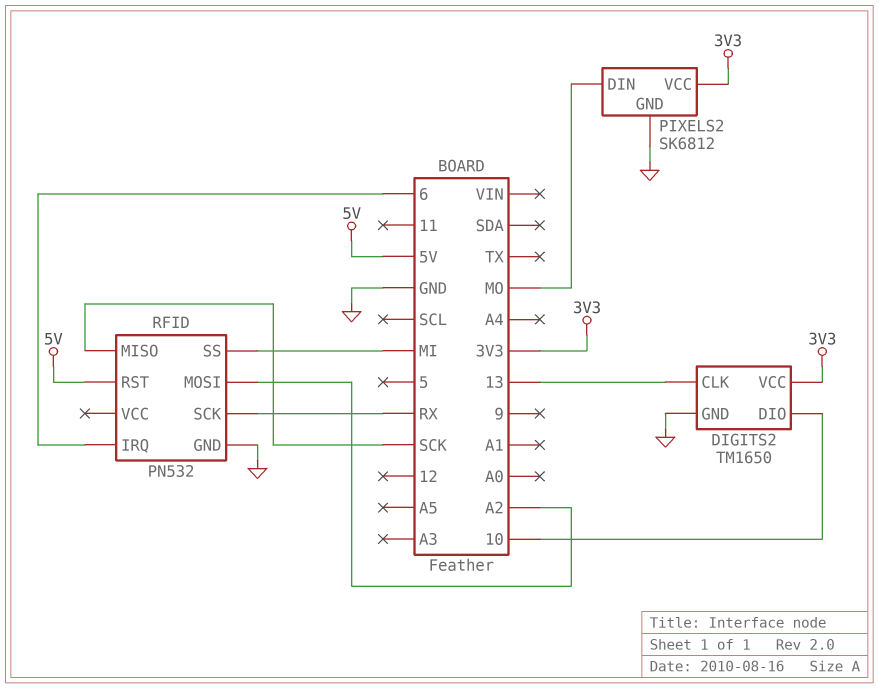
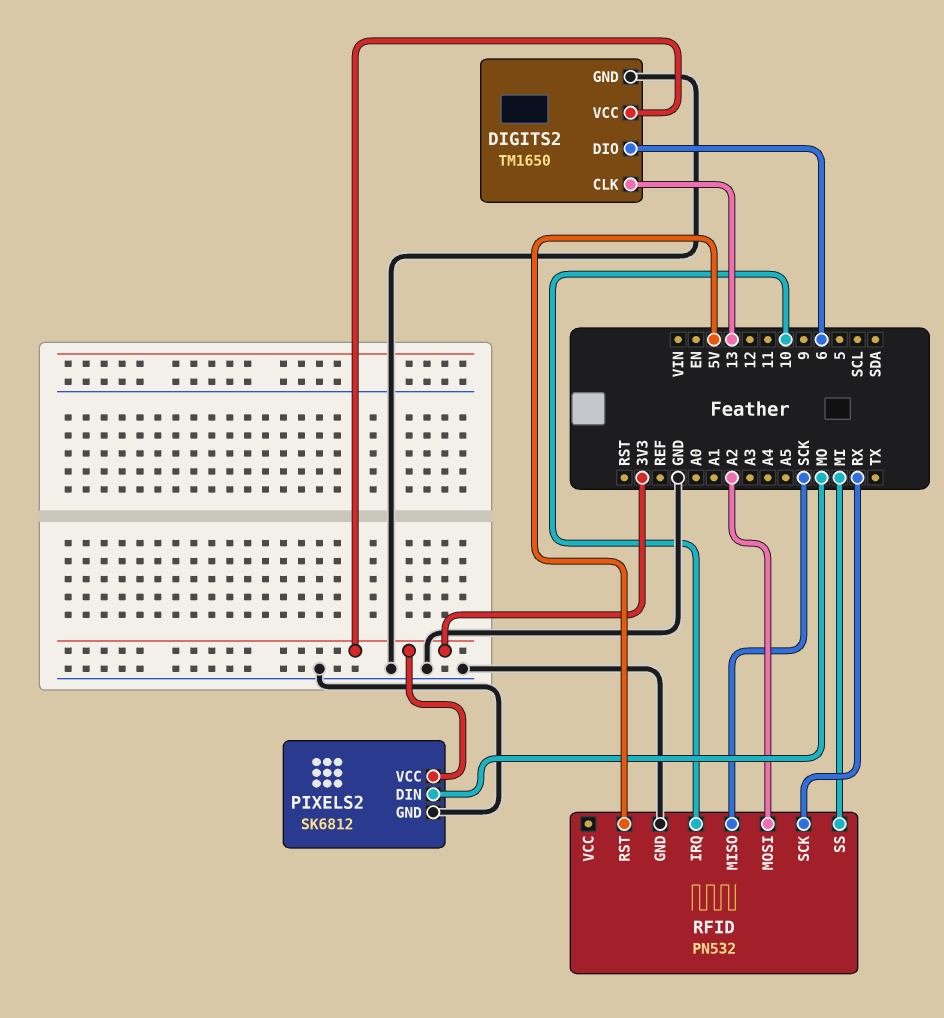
DIGITS2 pin DIO: 10 -> 6
RFID pin IRQ: 6 -> 10

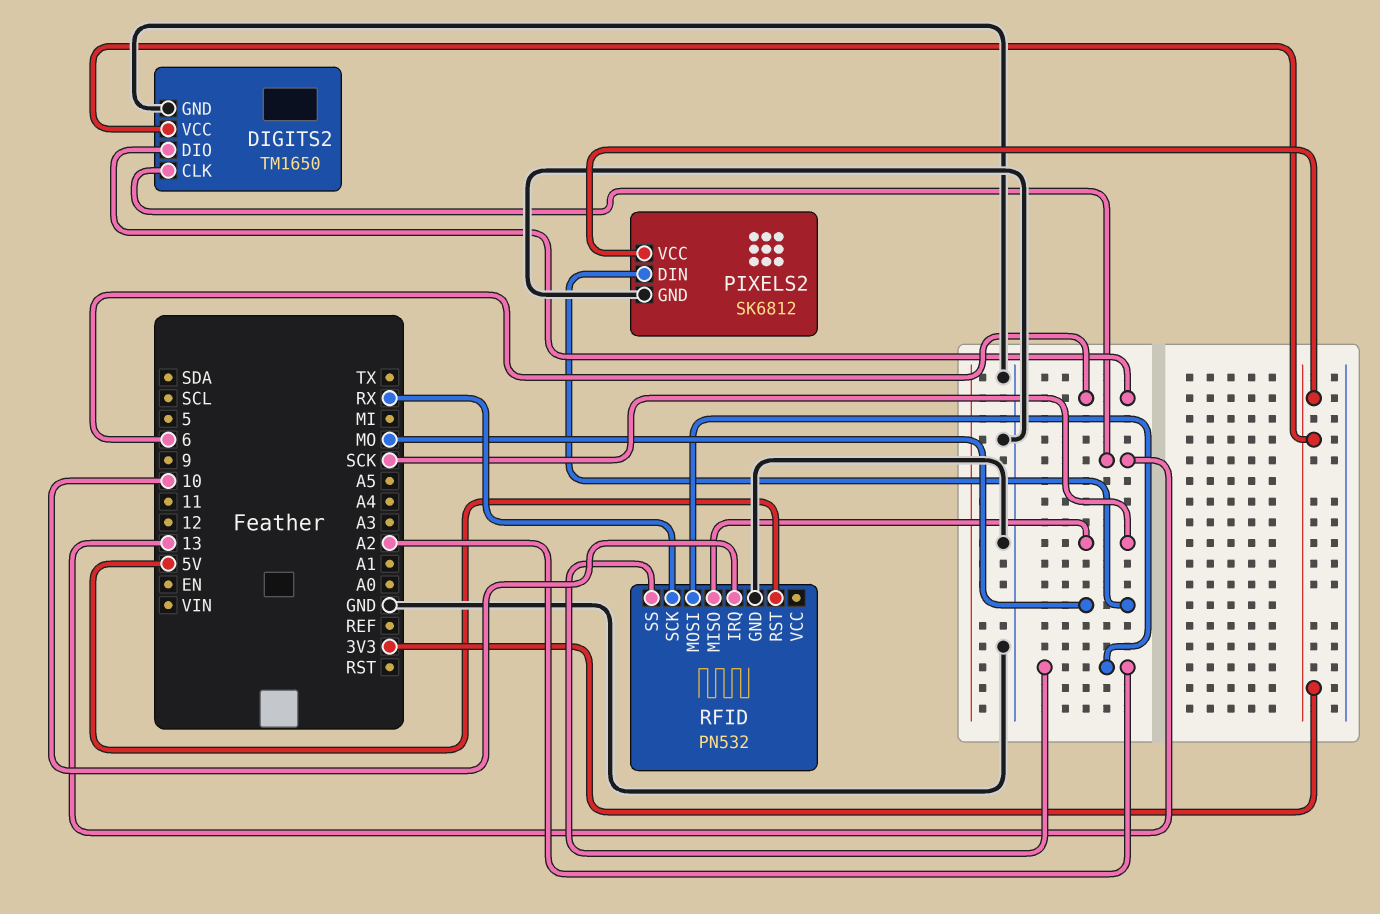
RFID pin SS: MI -> A2

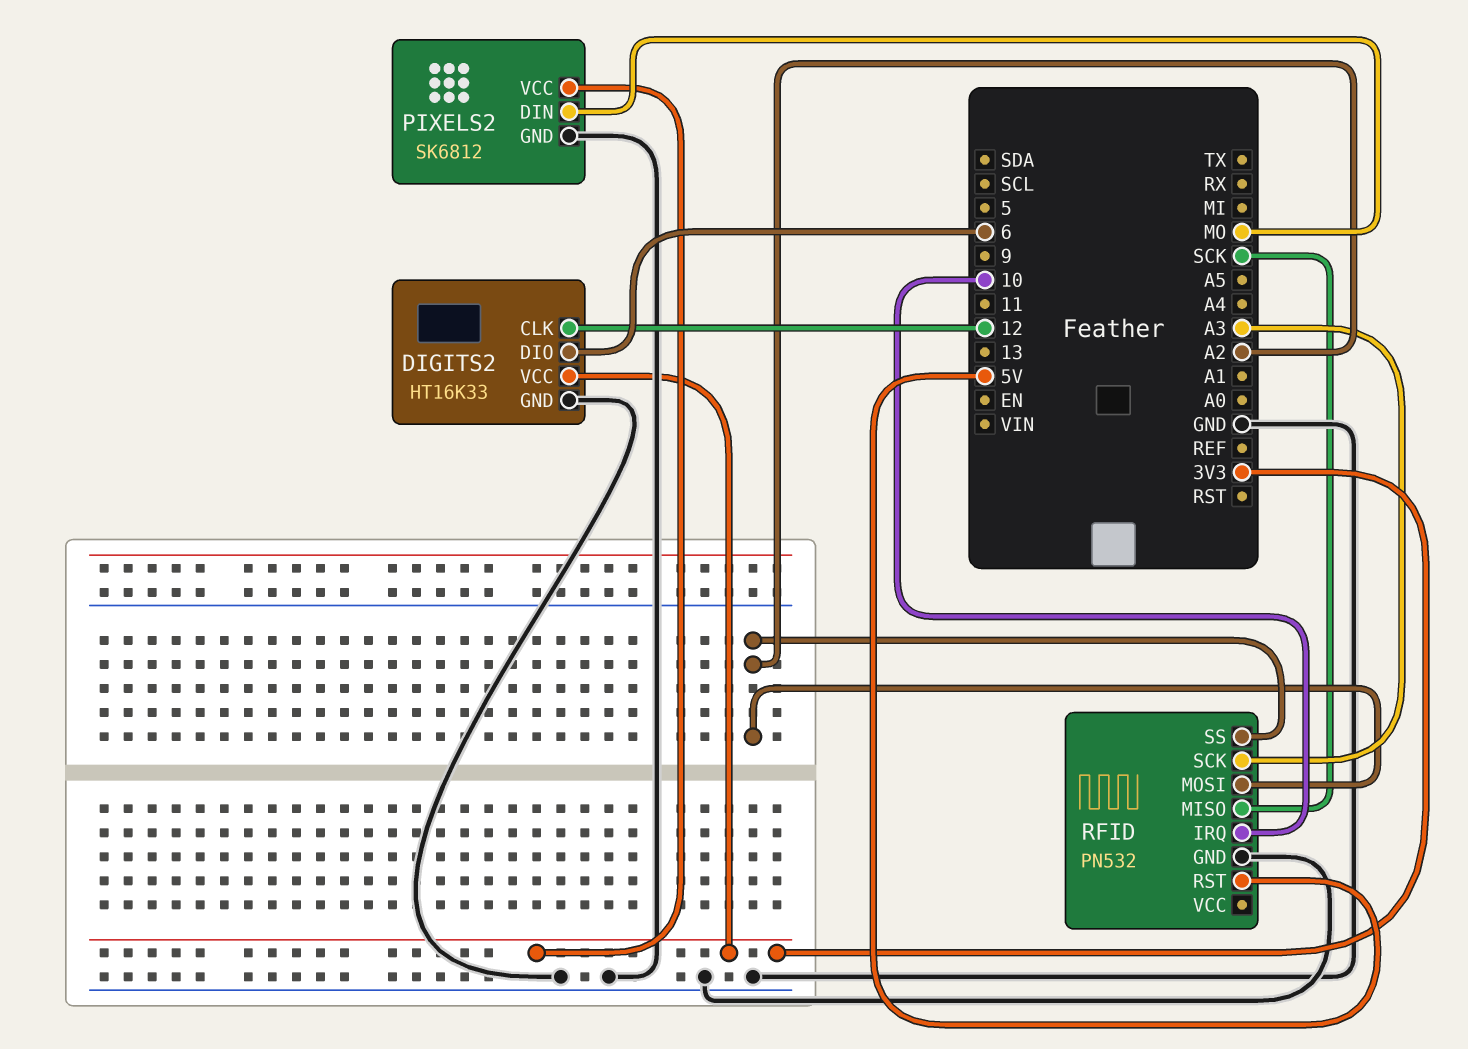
DIGITS2: TM1650 -> HT16K33
DIGITS2 pin CLK: 13 -> 12
RFID pin SCK: RX -> A3

